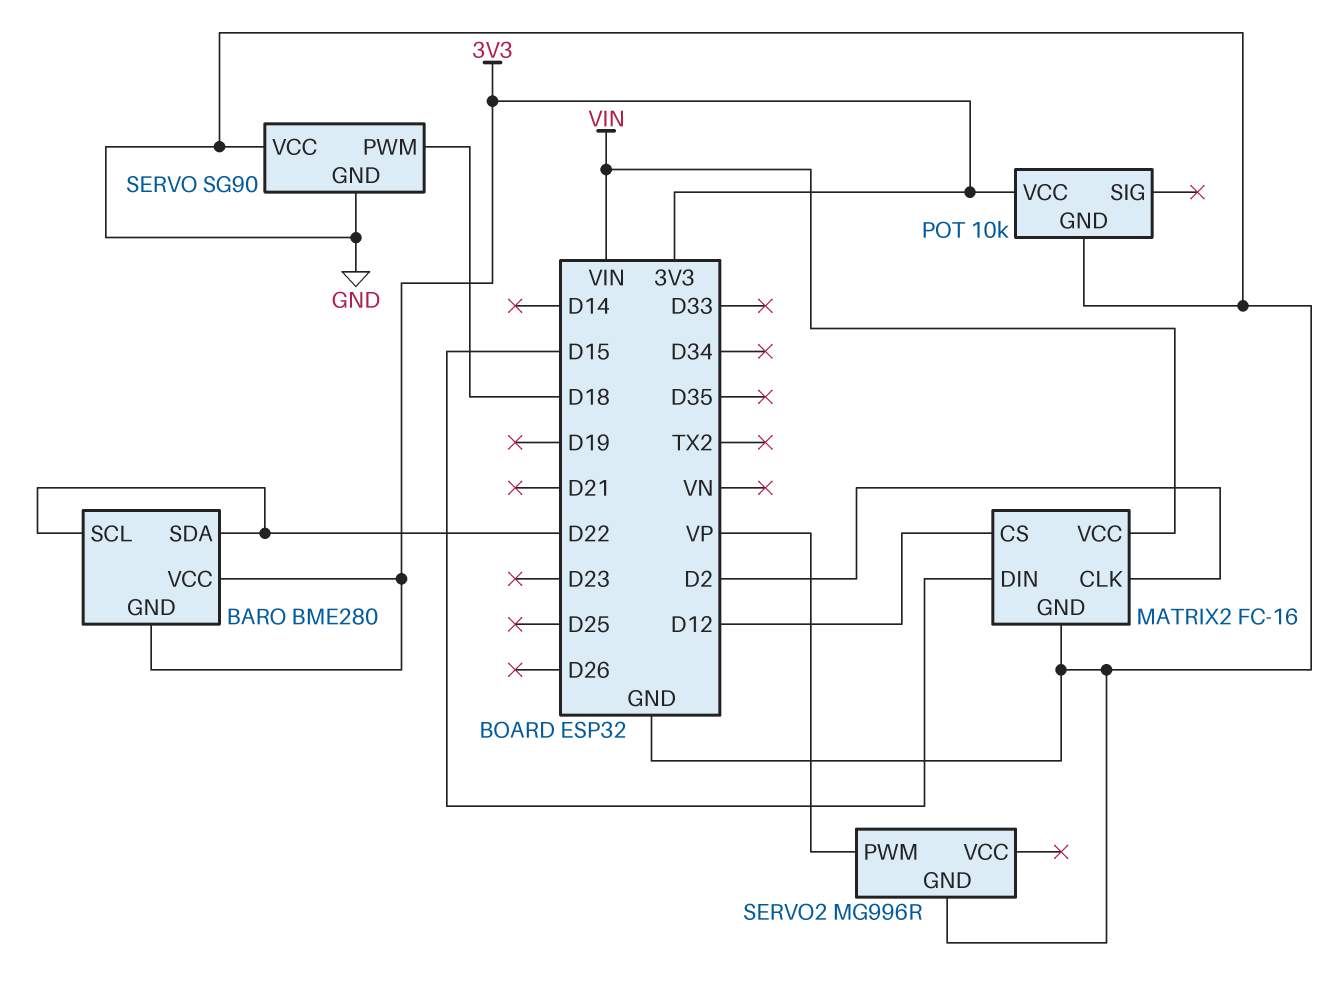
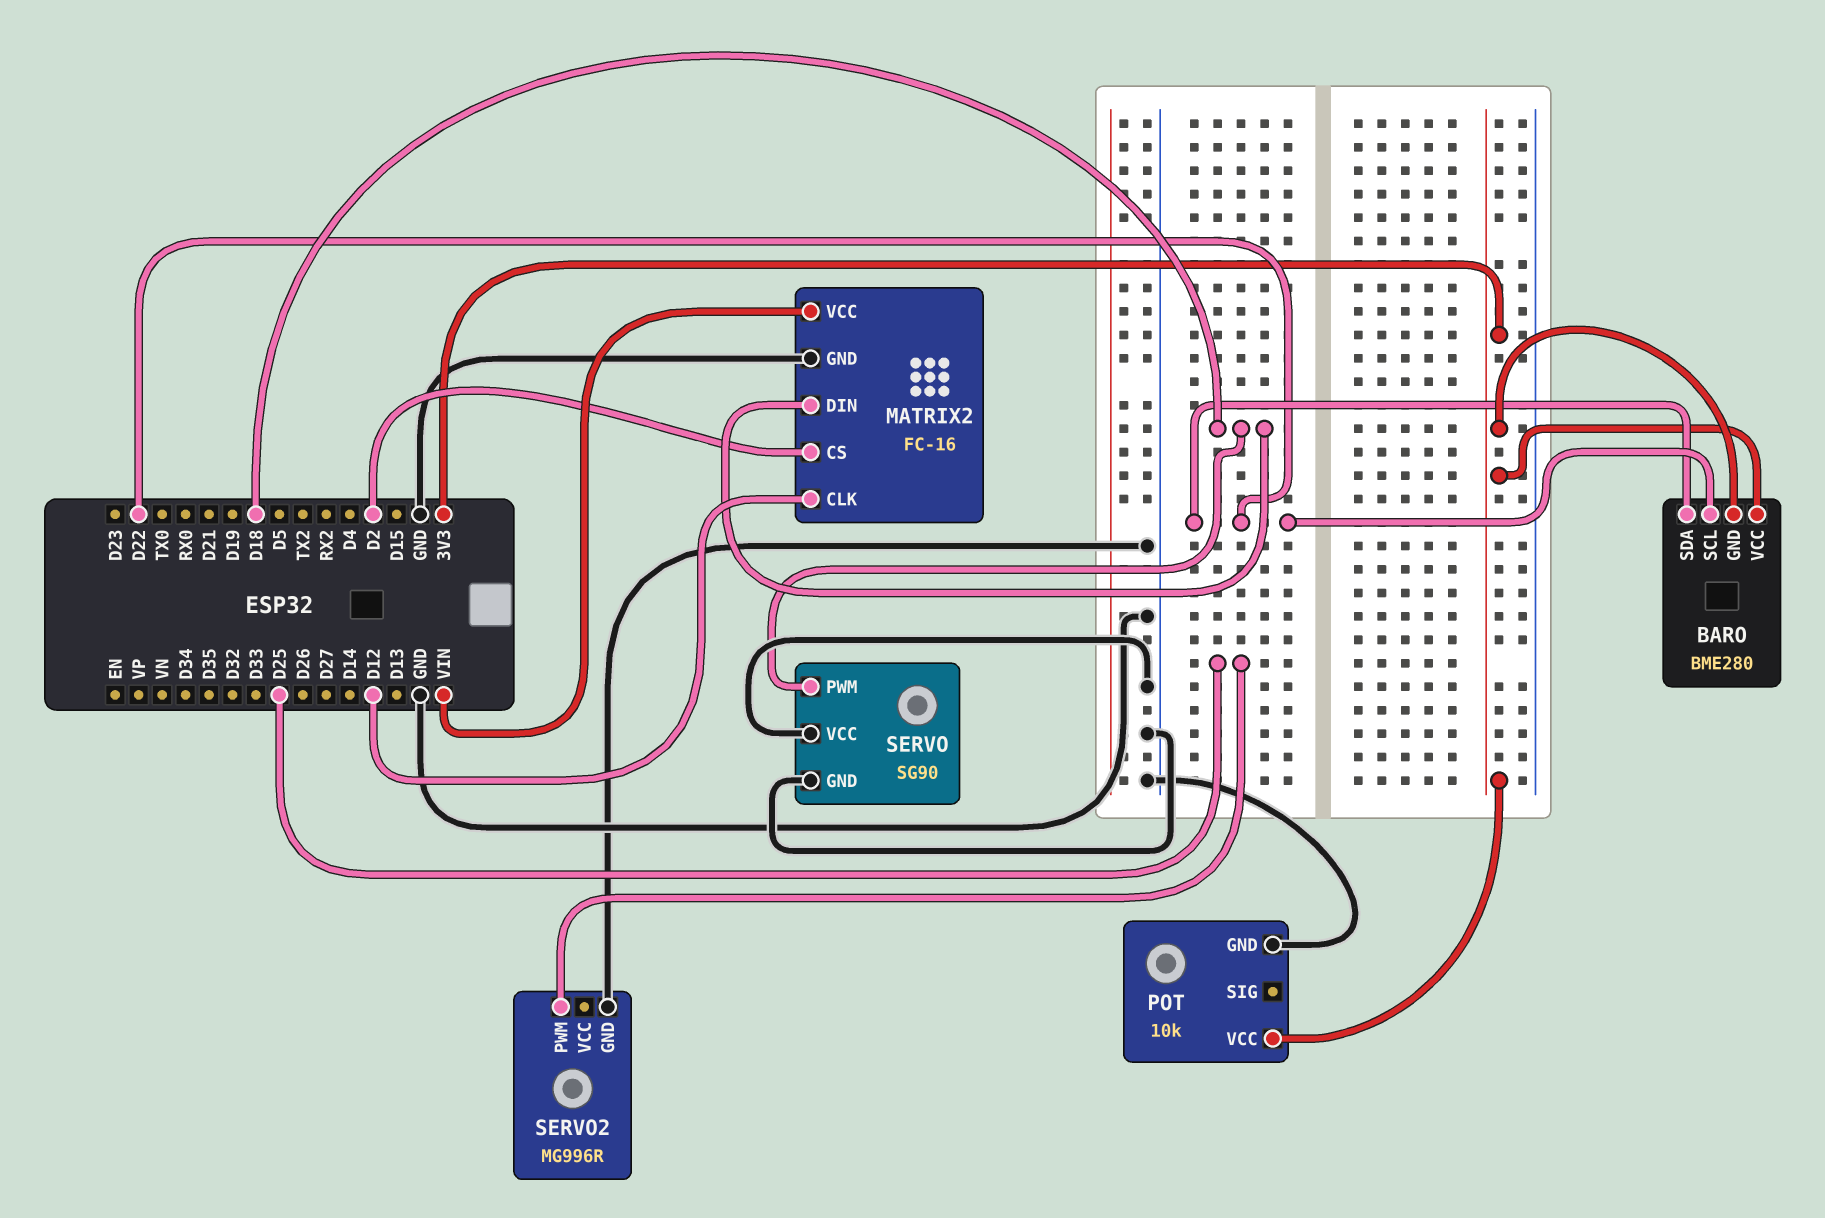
MATRIX2 pin CLK: D2 -> D12
MATRIX2 pin CS: D12 -> D2
MATRIX2 pin DIN: D15 -> D18
SERVO2 pin PWM: VP -> D25

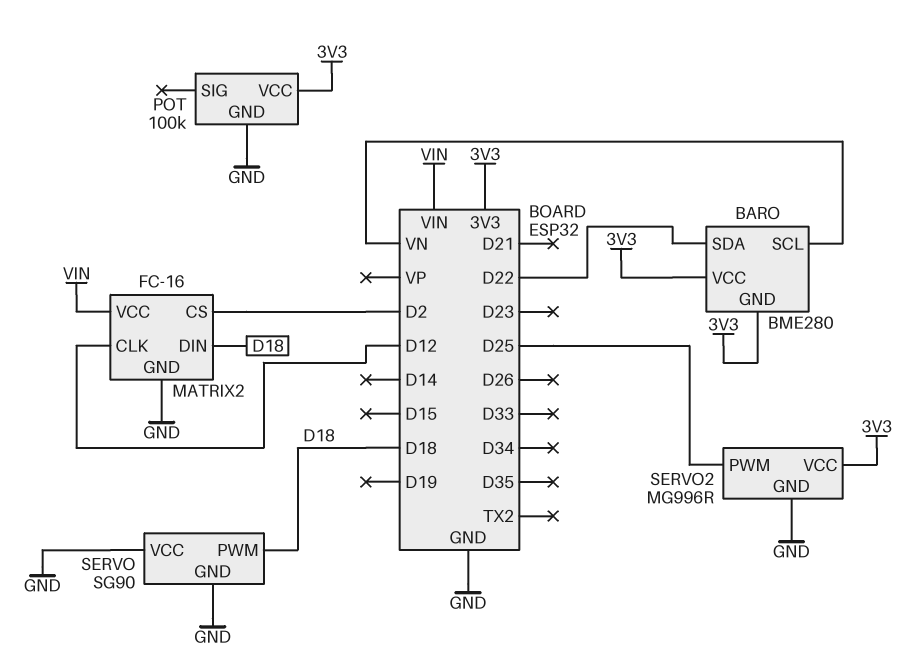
BARO pin SCL: D22 -> VN
POT: 10k -> 100k
SERVO2 pin VCC: none -> 3V3

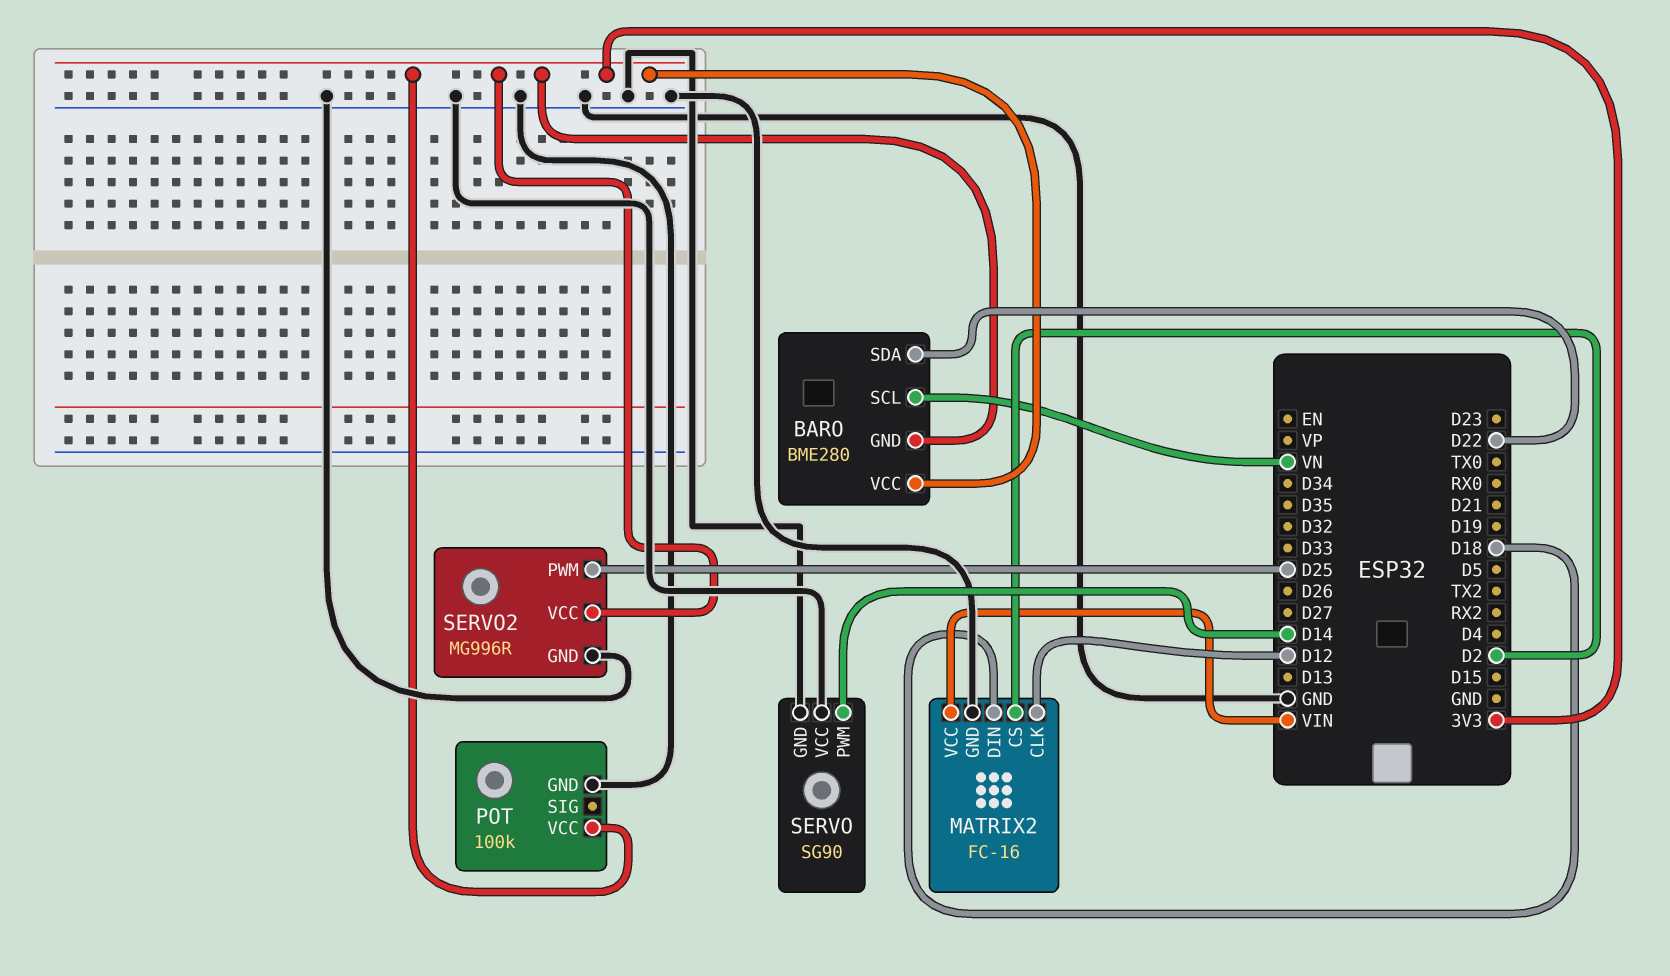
SERVO pin PWM: D18 -> D14

